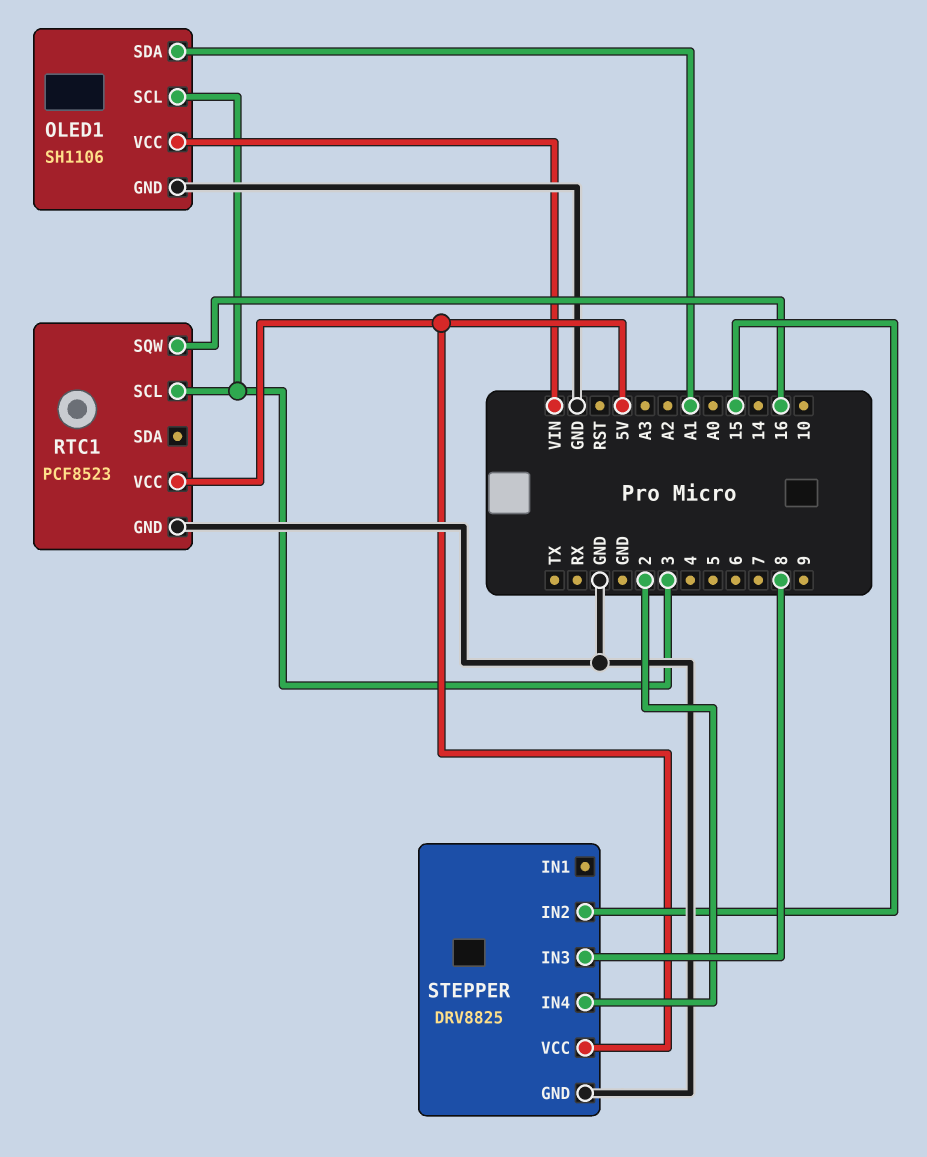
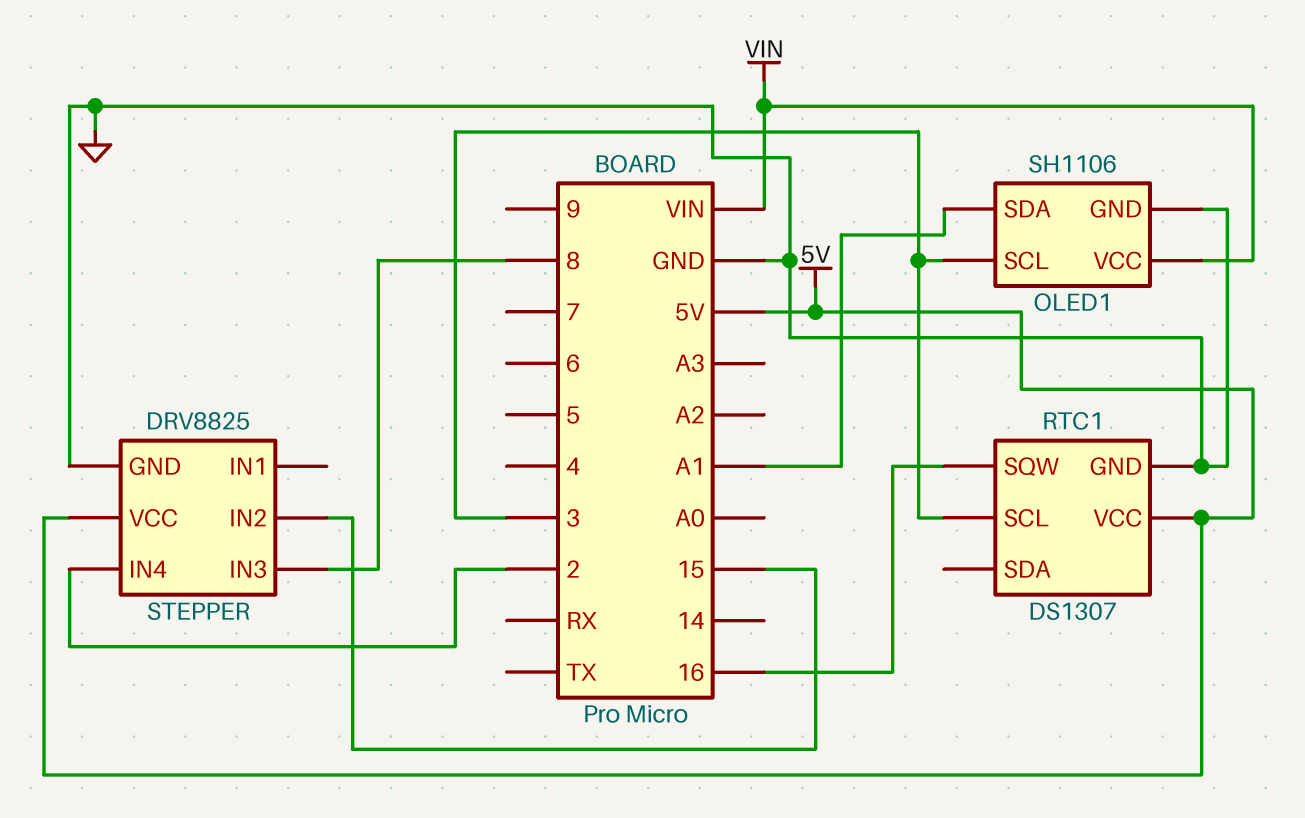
RTC1: PCF8523 -> DS1307

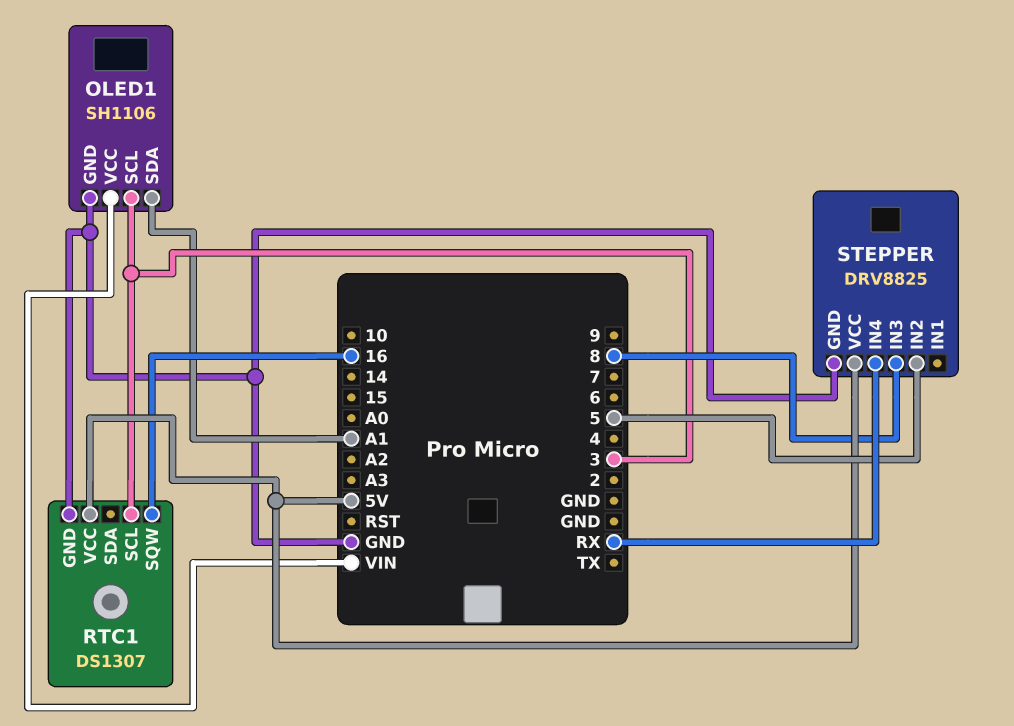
STEPPER pin IN2: 15 -> 5
STEPPER pin IN4: 2 -> RX

